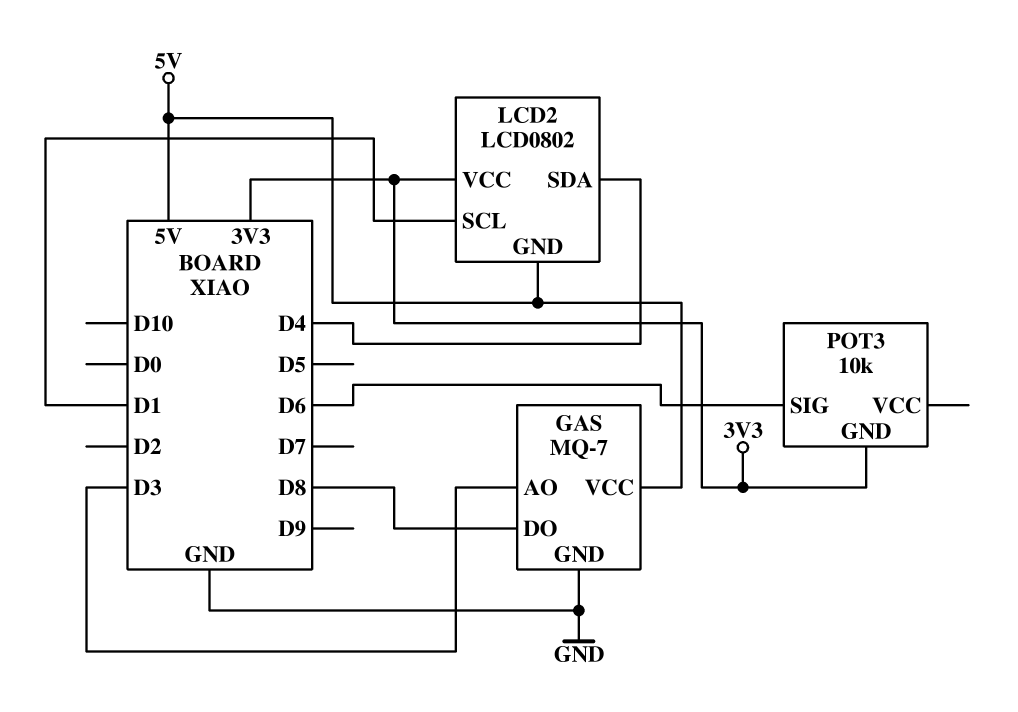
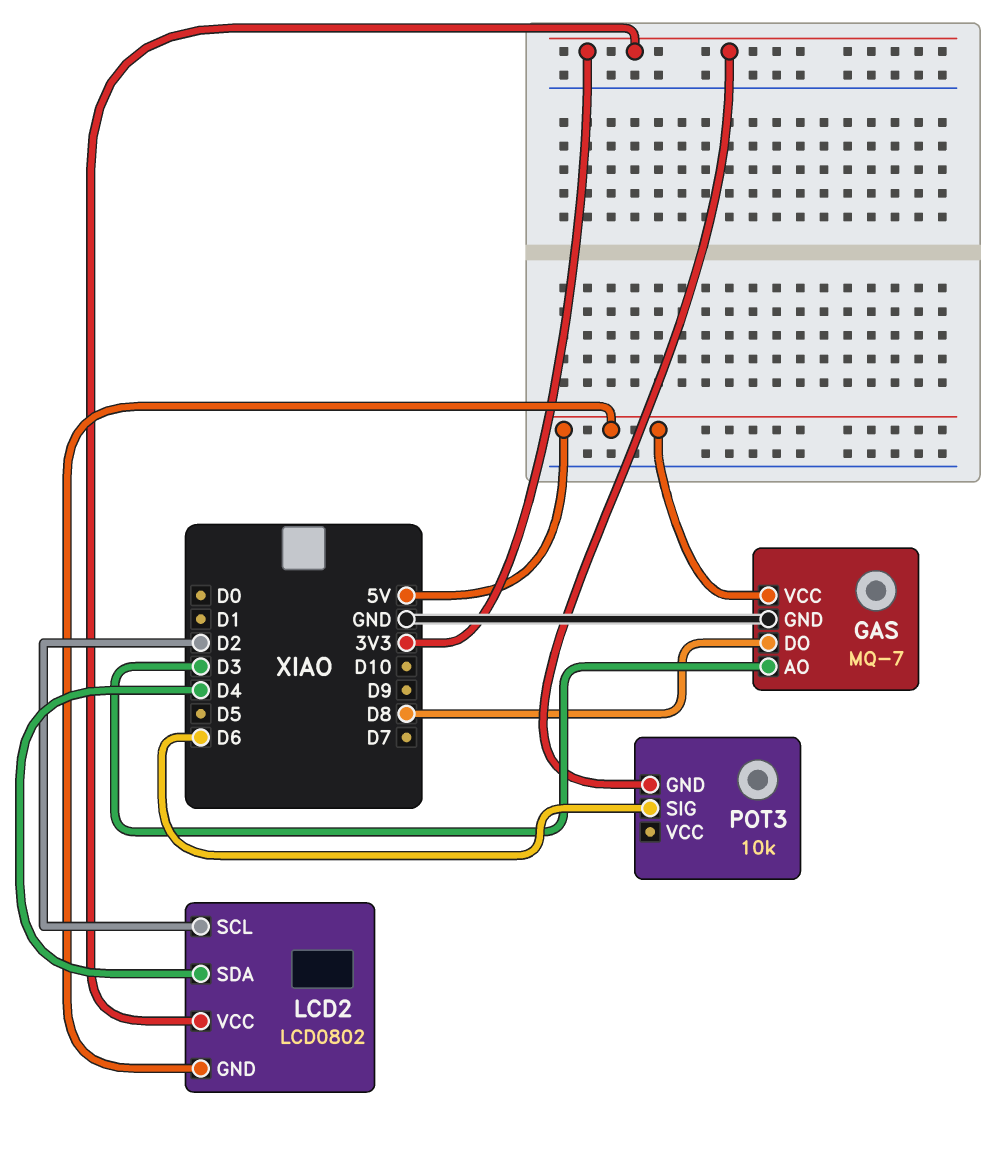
LCD2 pin SCL: D1 -> D2

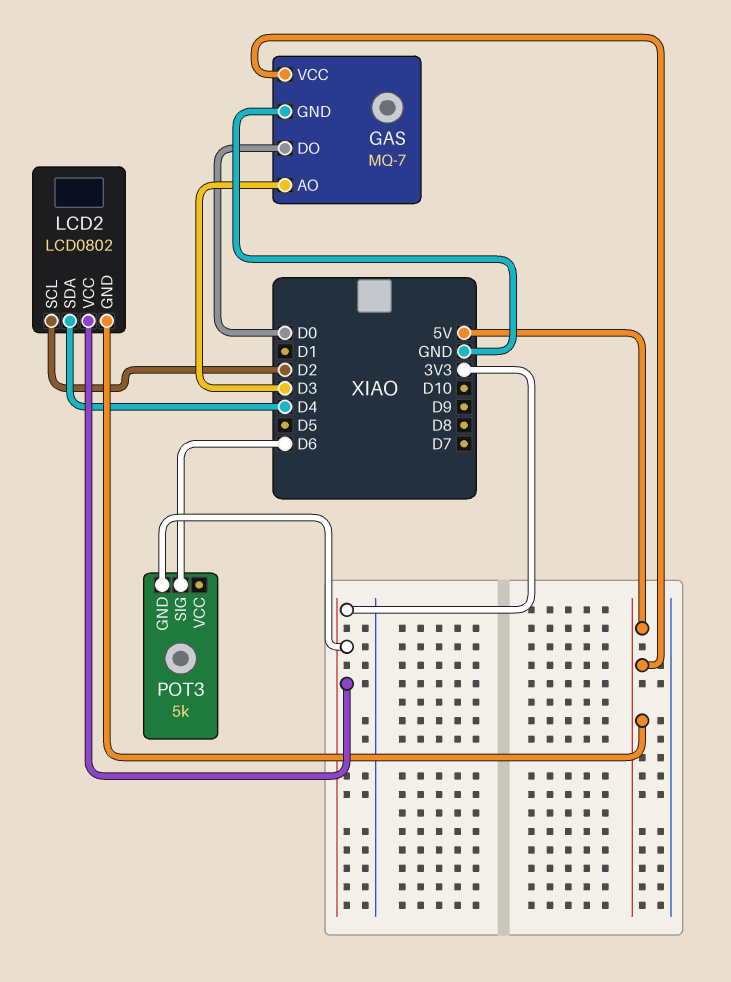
GAS pin DO: D8 -> D0
POT3: 10k -> 5k

